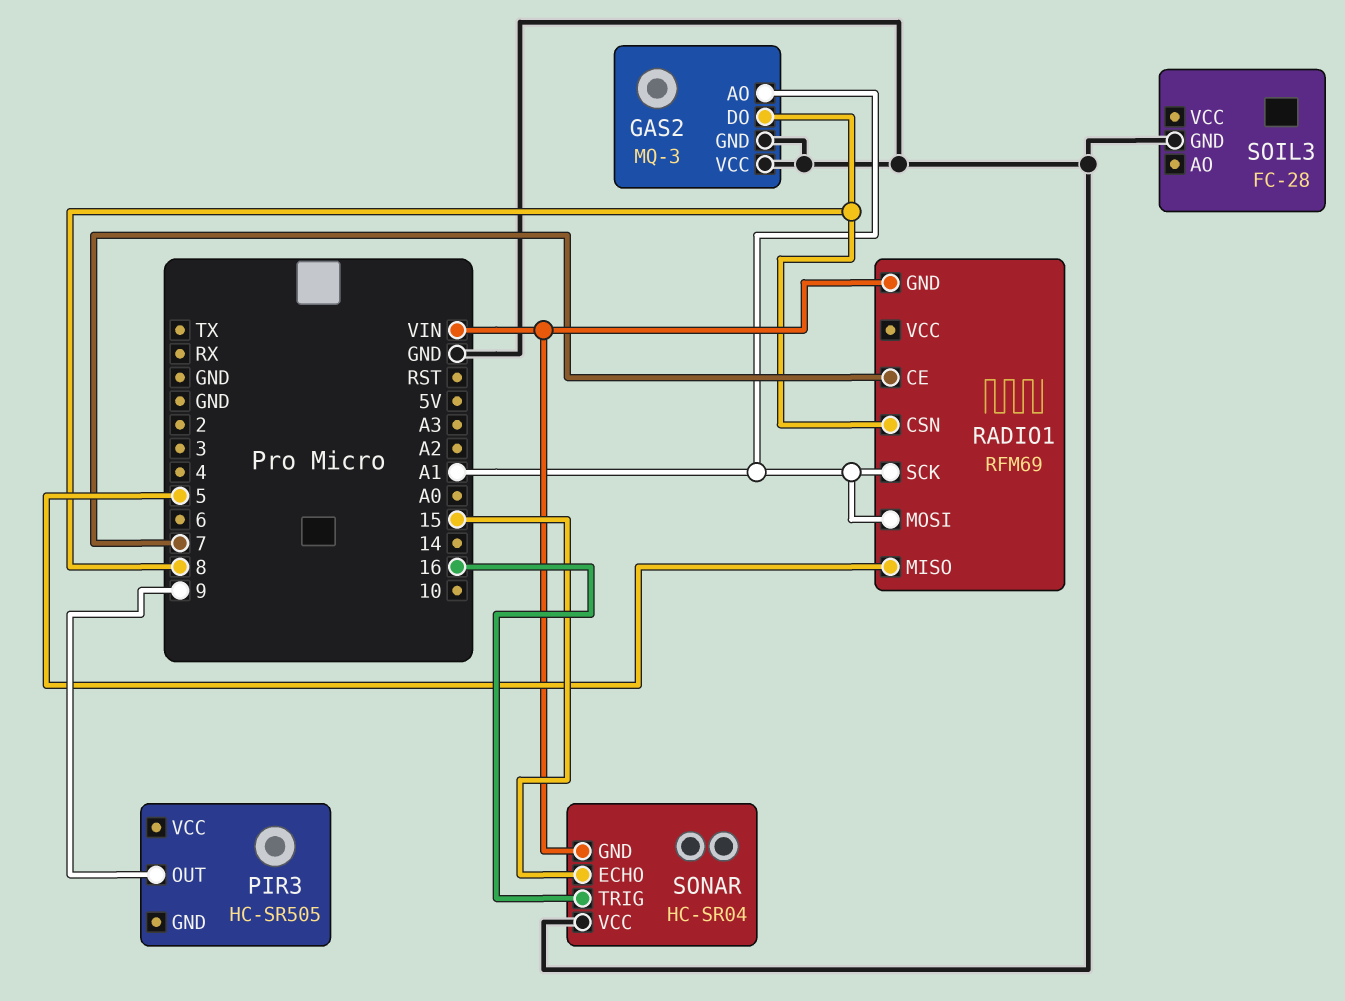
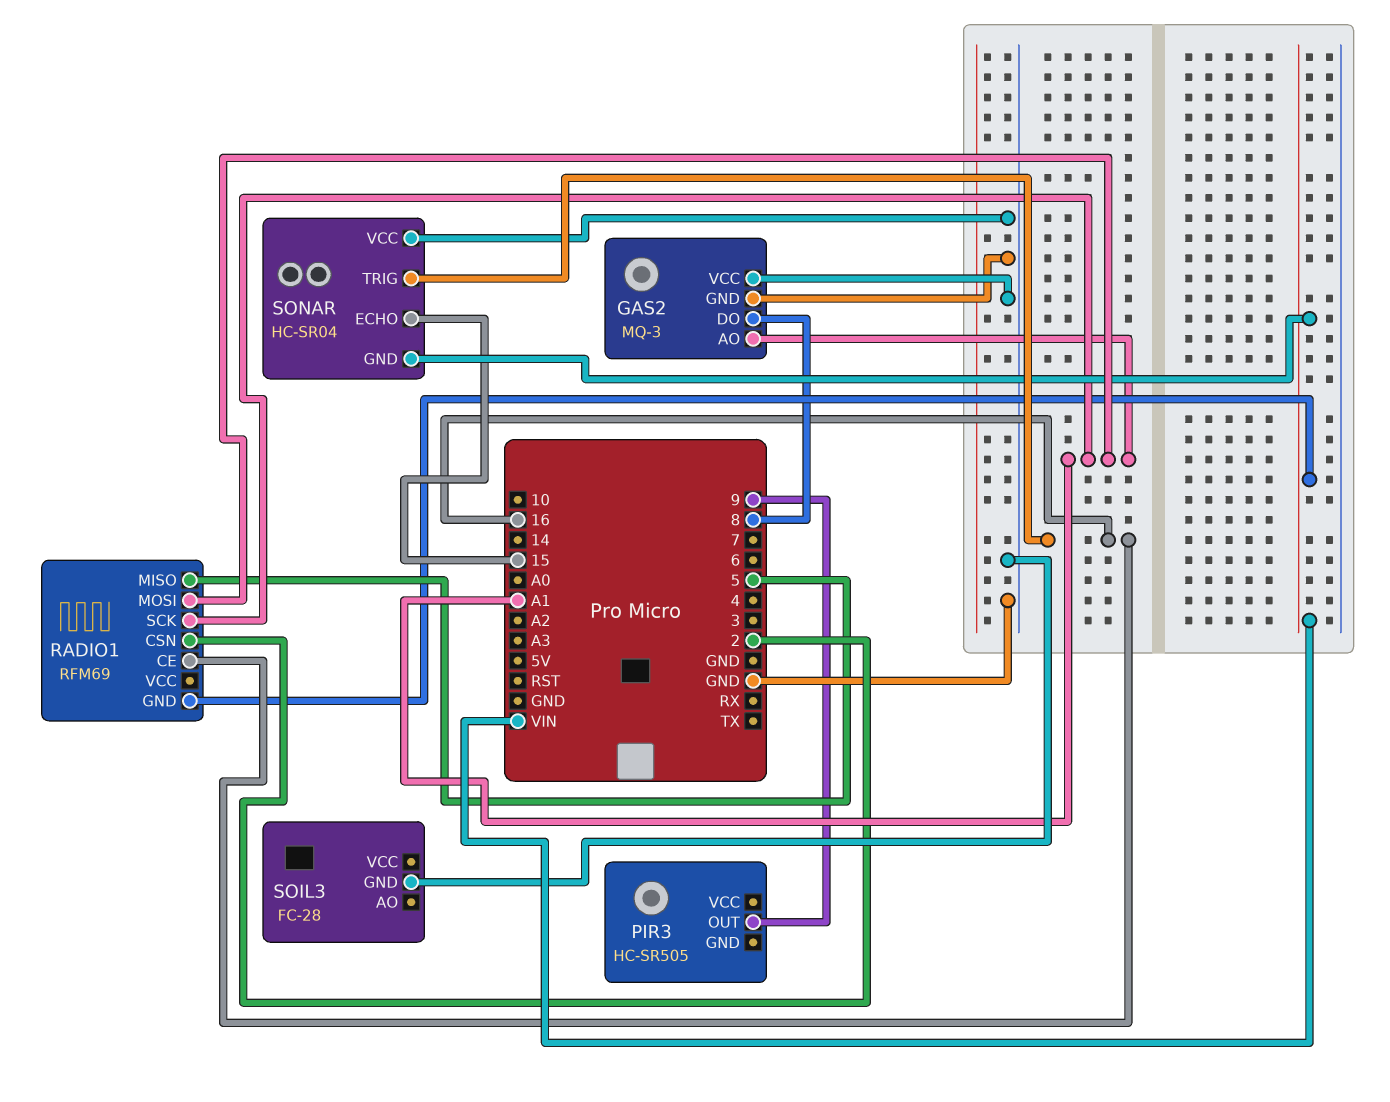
RADIO1 pin CE: 7 -> 16
RADIO1 pin CSN: 8 -> 2

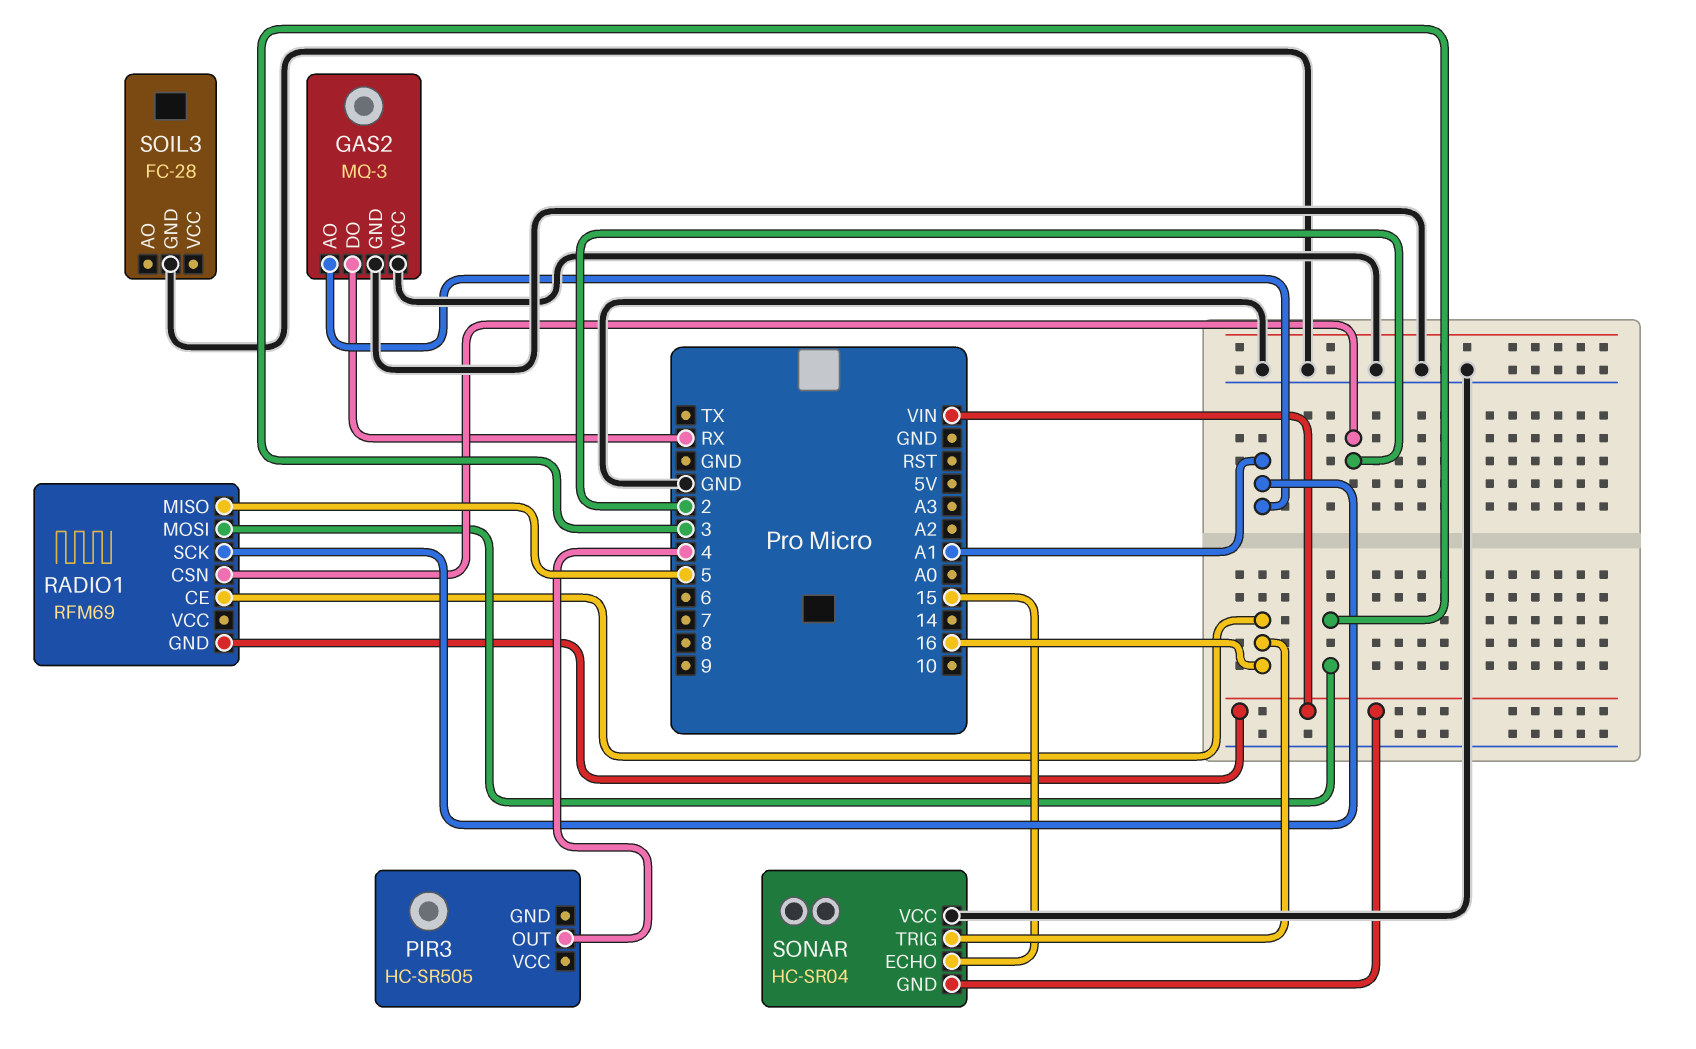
GAS2 pin DO: 8 -> RX
PIR3 pin OUT: 9 -> 4
RADIO1 pin MOSI: A1 -> 3

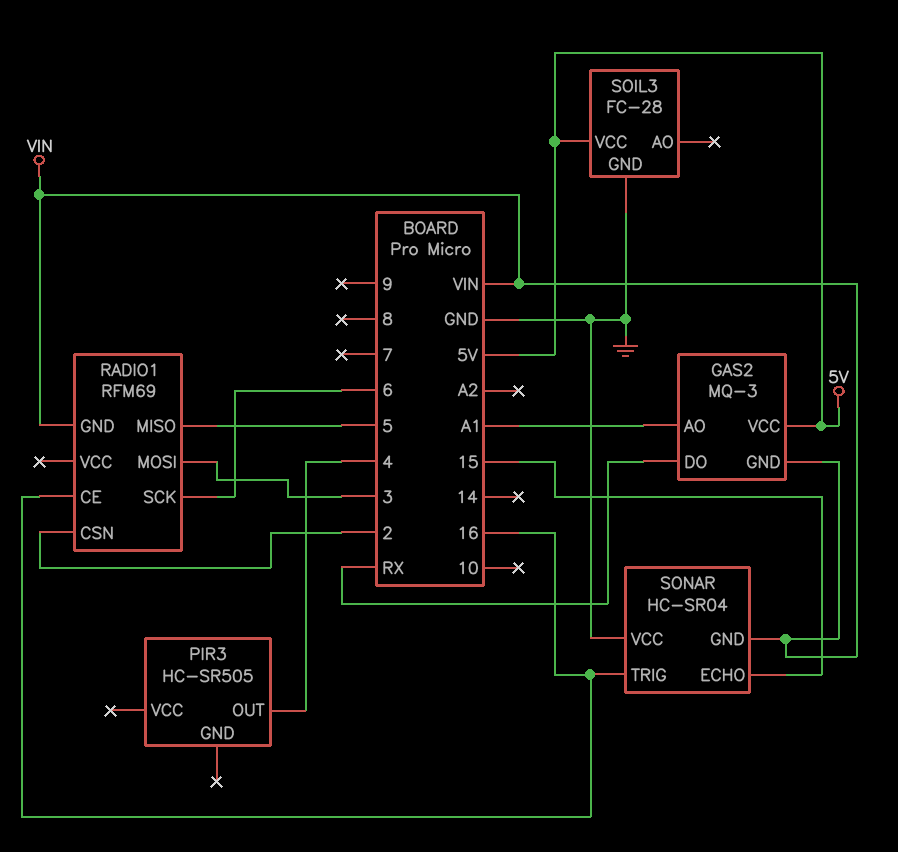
GAS2 pin GND: GND -> VIN
GAS2 pin VCC: GND -> 5V
RADIO1 pin SCK: A1 -> 6
SOIL3 pin VCC: none -> 5V

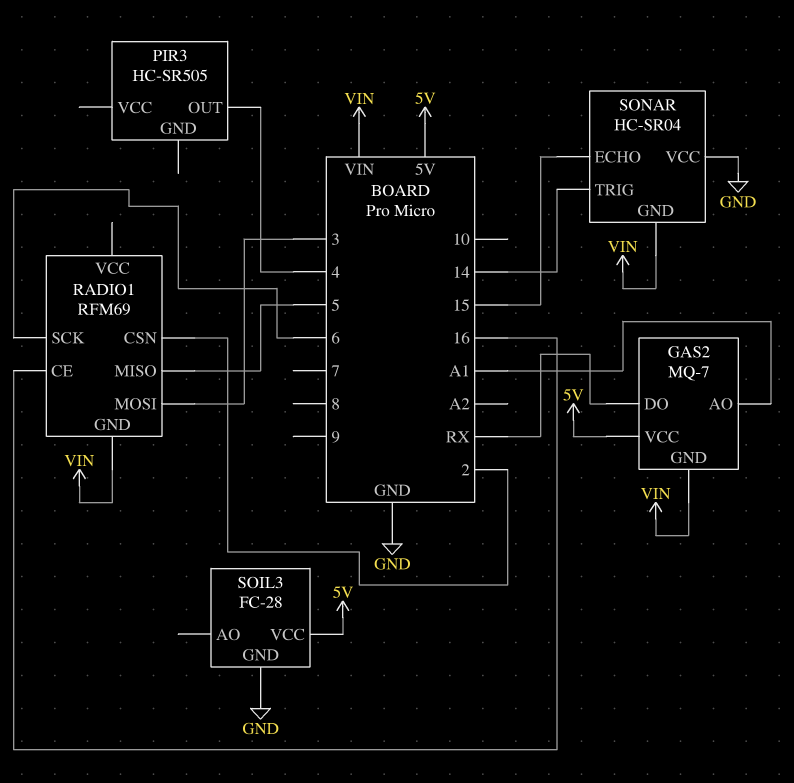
GAS2: MQ-3 -> MQ-7
SONAR pin TRIG: 16 -> 14

